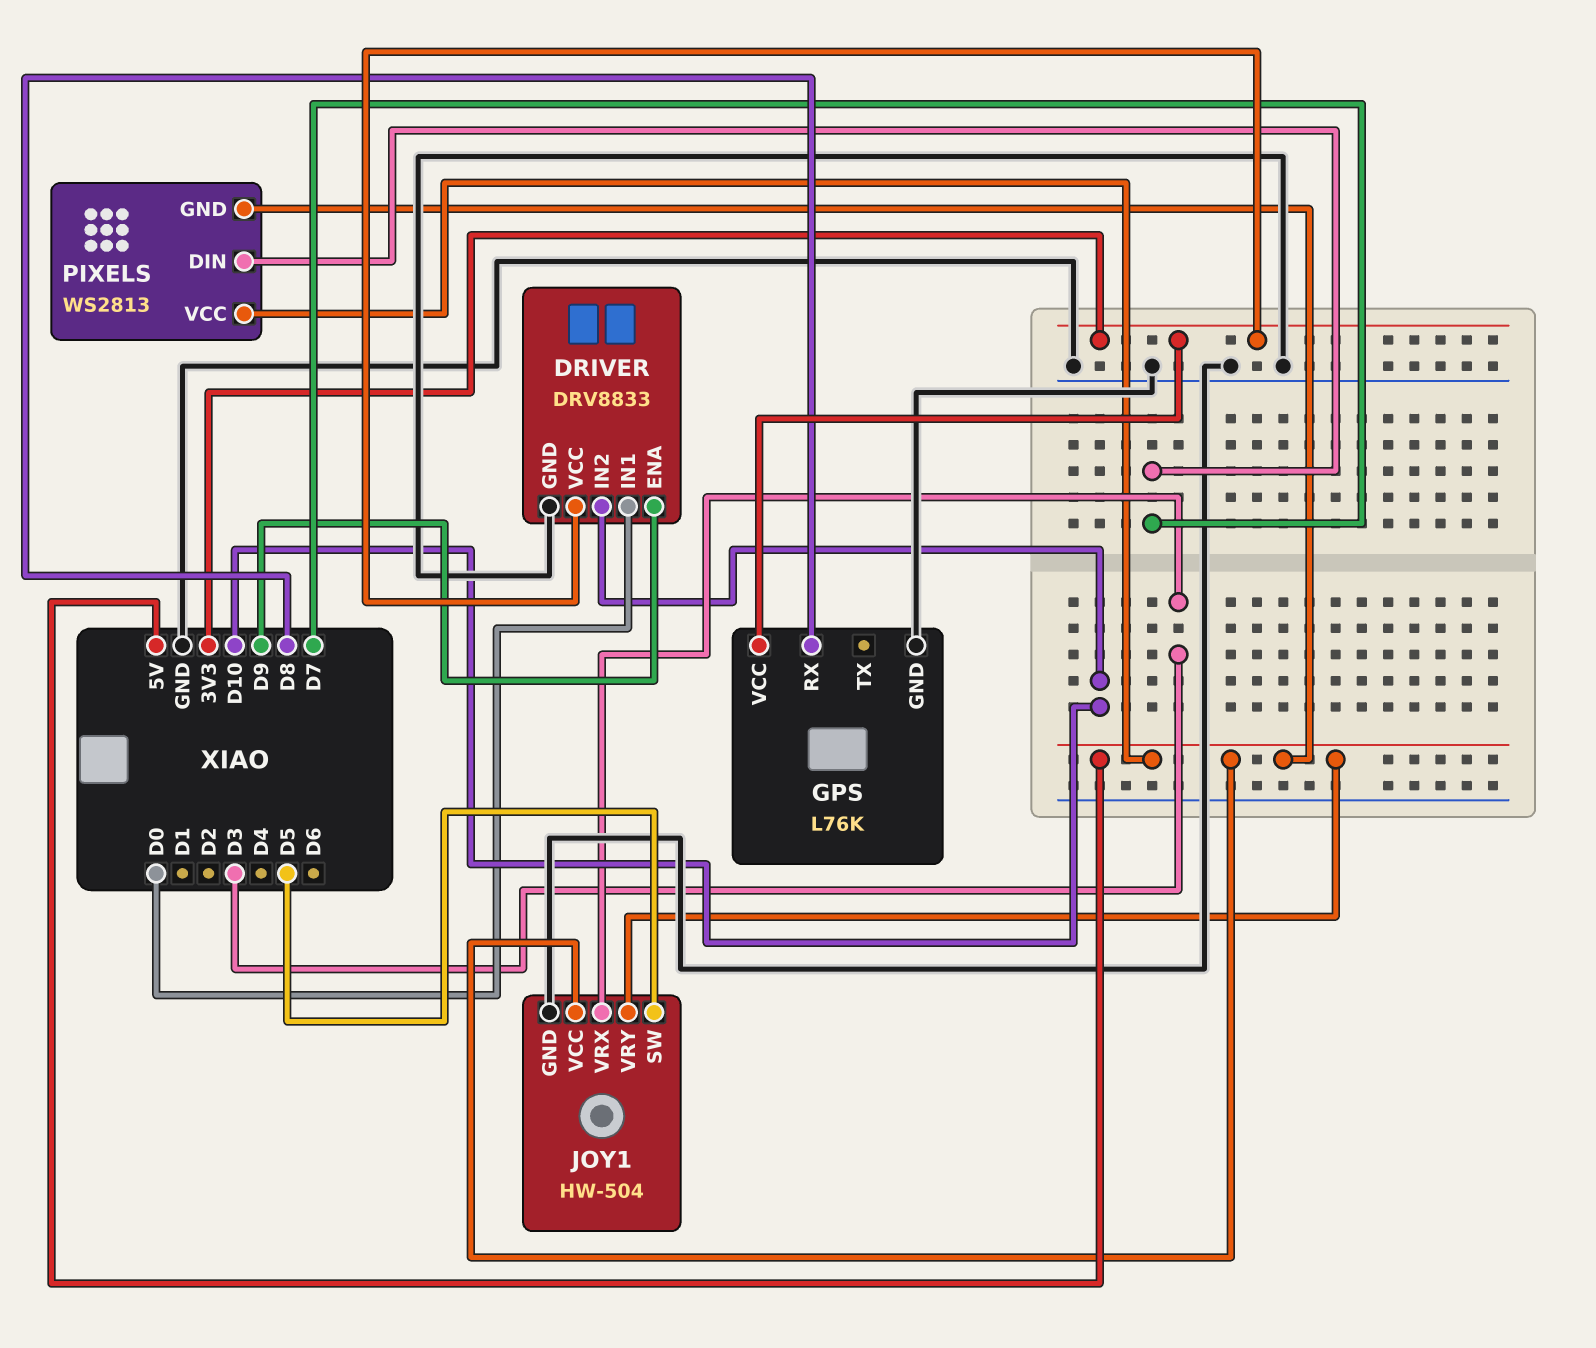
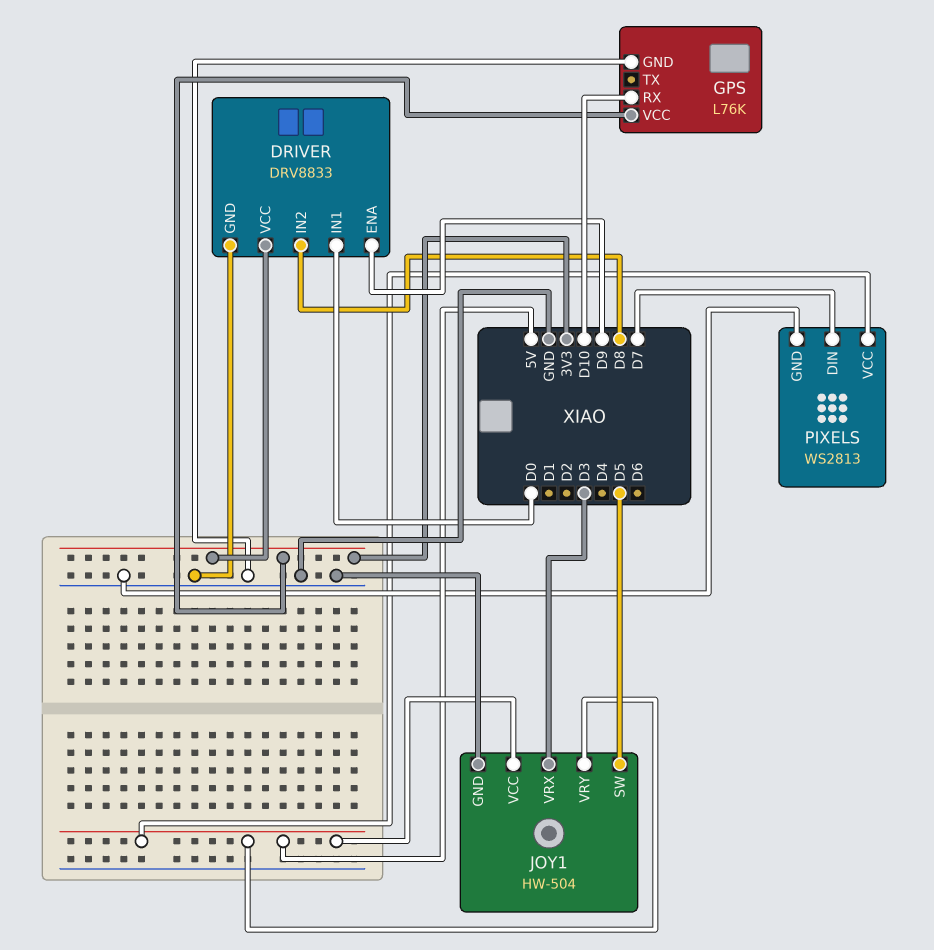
DRIVER pin IN2: D10 -> D8
GPS pin RX: D8 -> D10
PIXELS pin GND: 5V -> GND

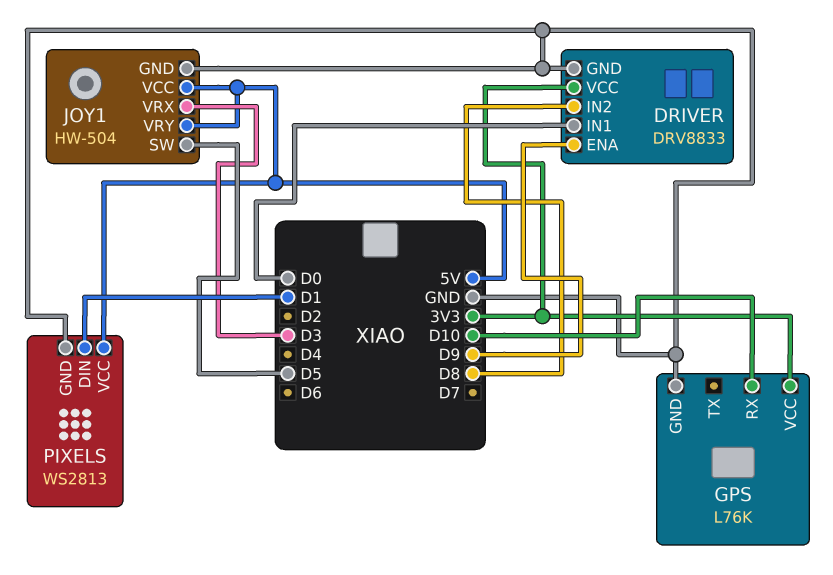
PIXELS pin DIN: D7 -> D1

